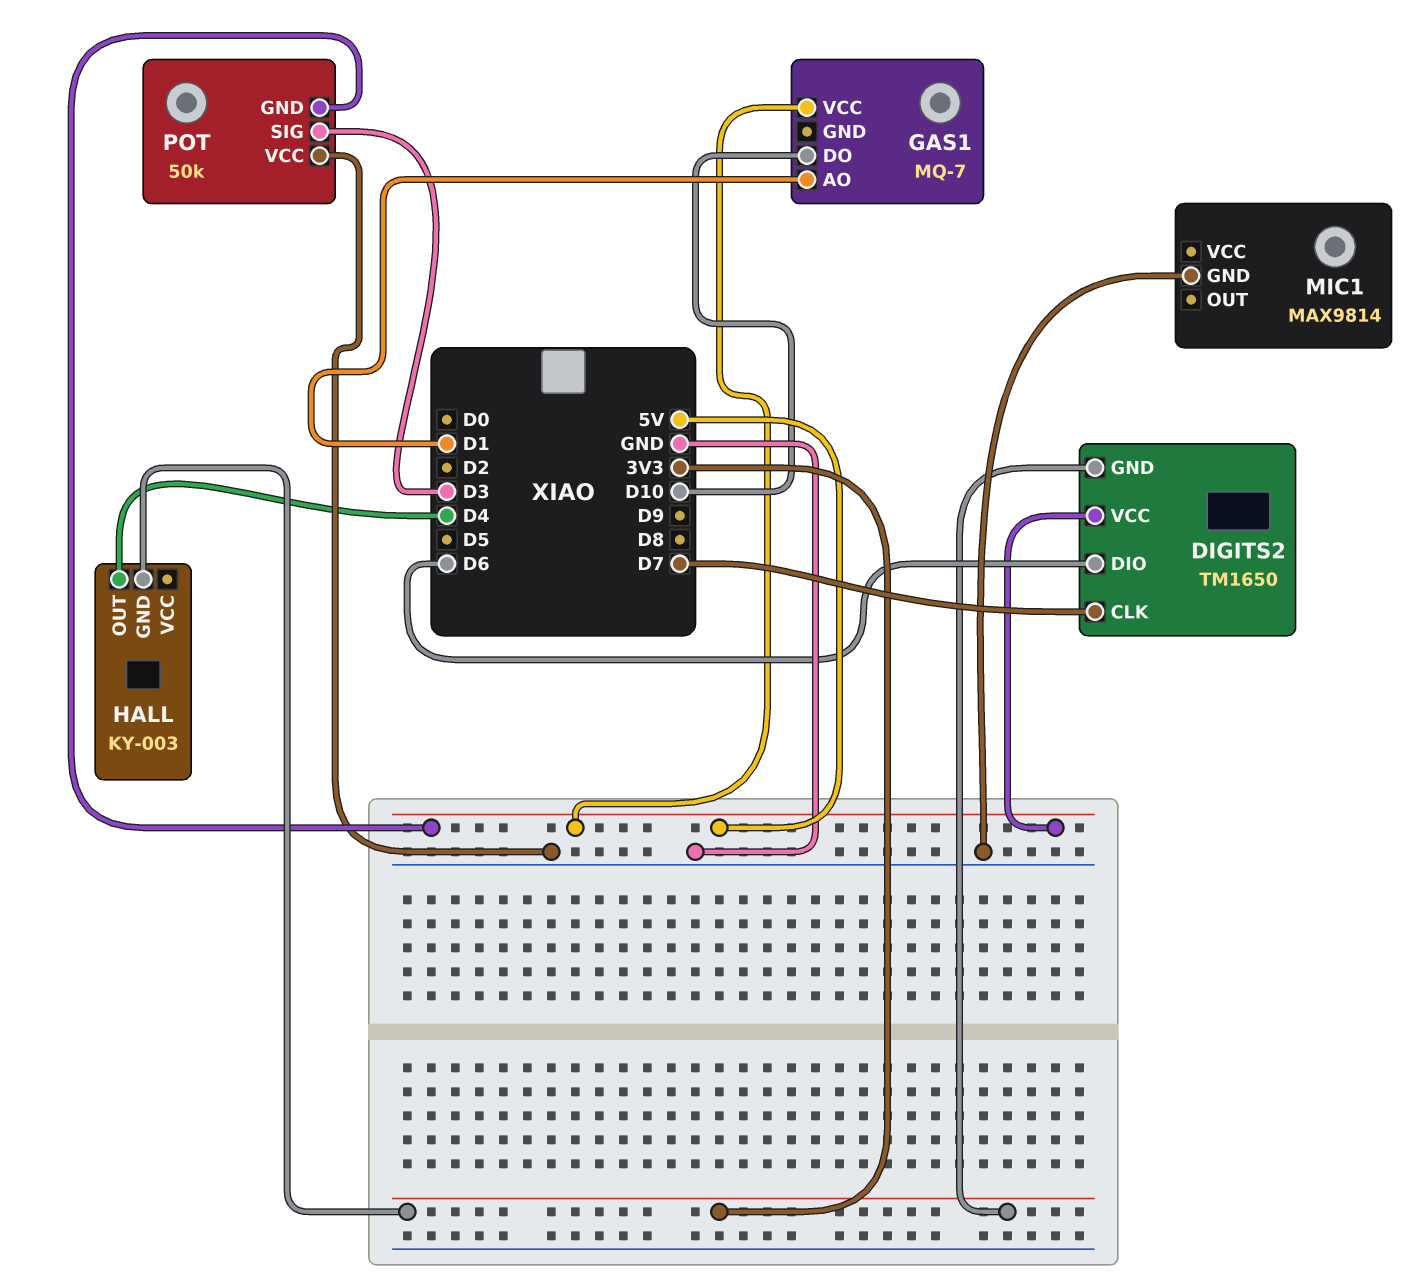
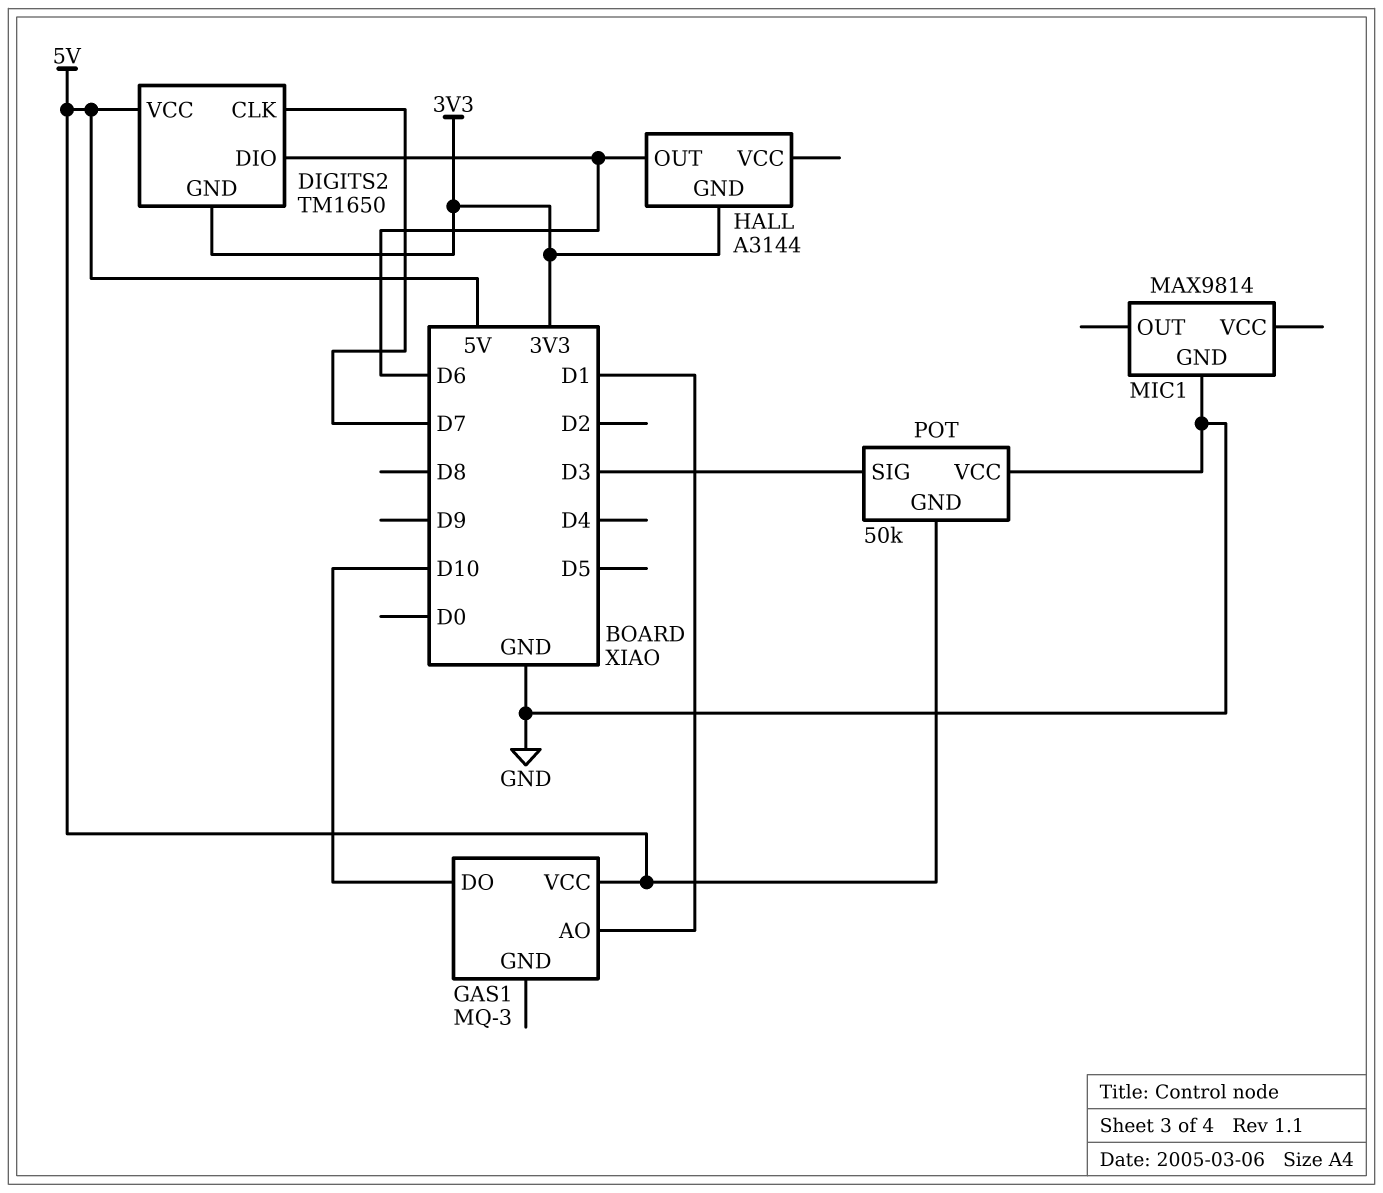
GAS1: MQ-7 -> MQ-3
HALL: KY-003 -> A3144
HALL pin OUT: D4 -> D6

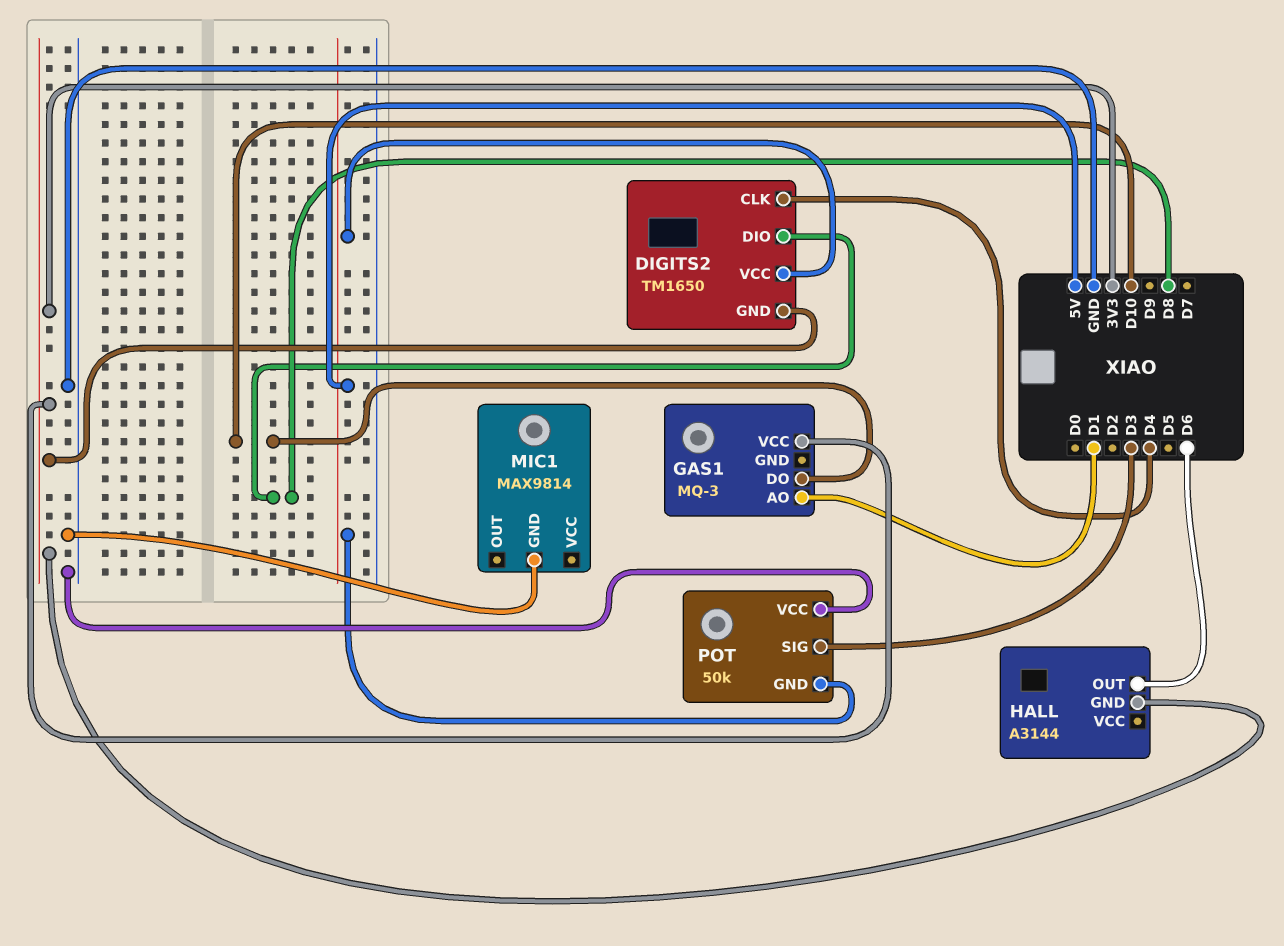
DIGITS2 pin CLK: D7 -> D4
DIGITS2 pin DIO: D6 -> D8
GAS1 pin VCC: 5V -> 3V3

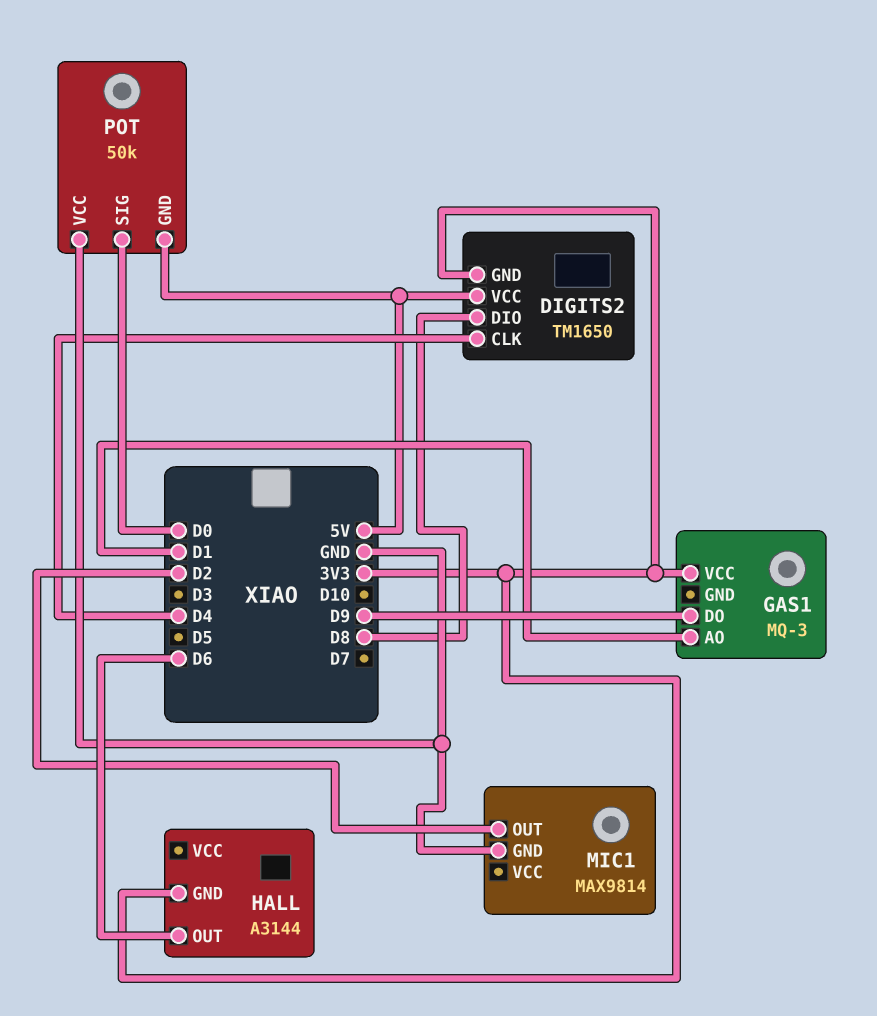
GAS1 pin DO: D10 -> D9
MIC1 pin OUT: none -> D2
POT pin SIG: D3 -> D0

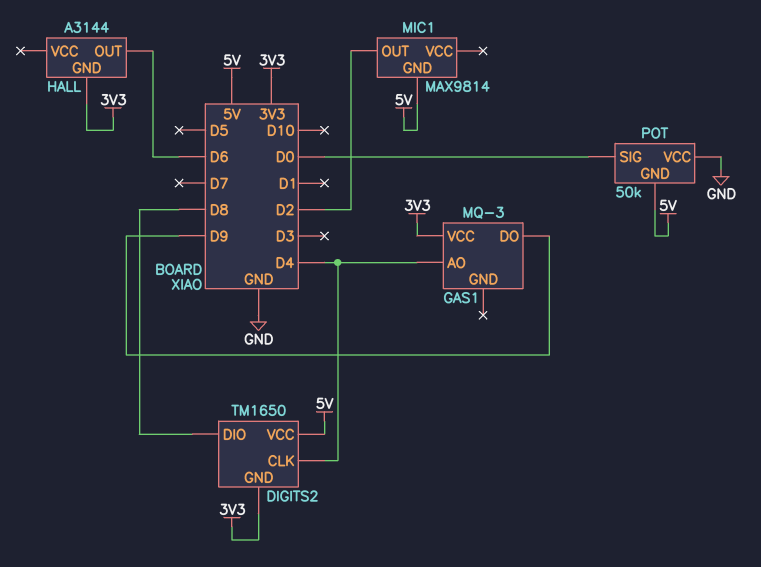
GAS1 pin AO: D1 -> D4
MIC1 pin GND: GND -> 5V

